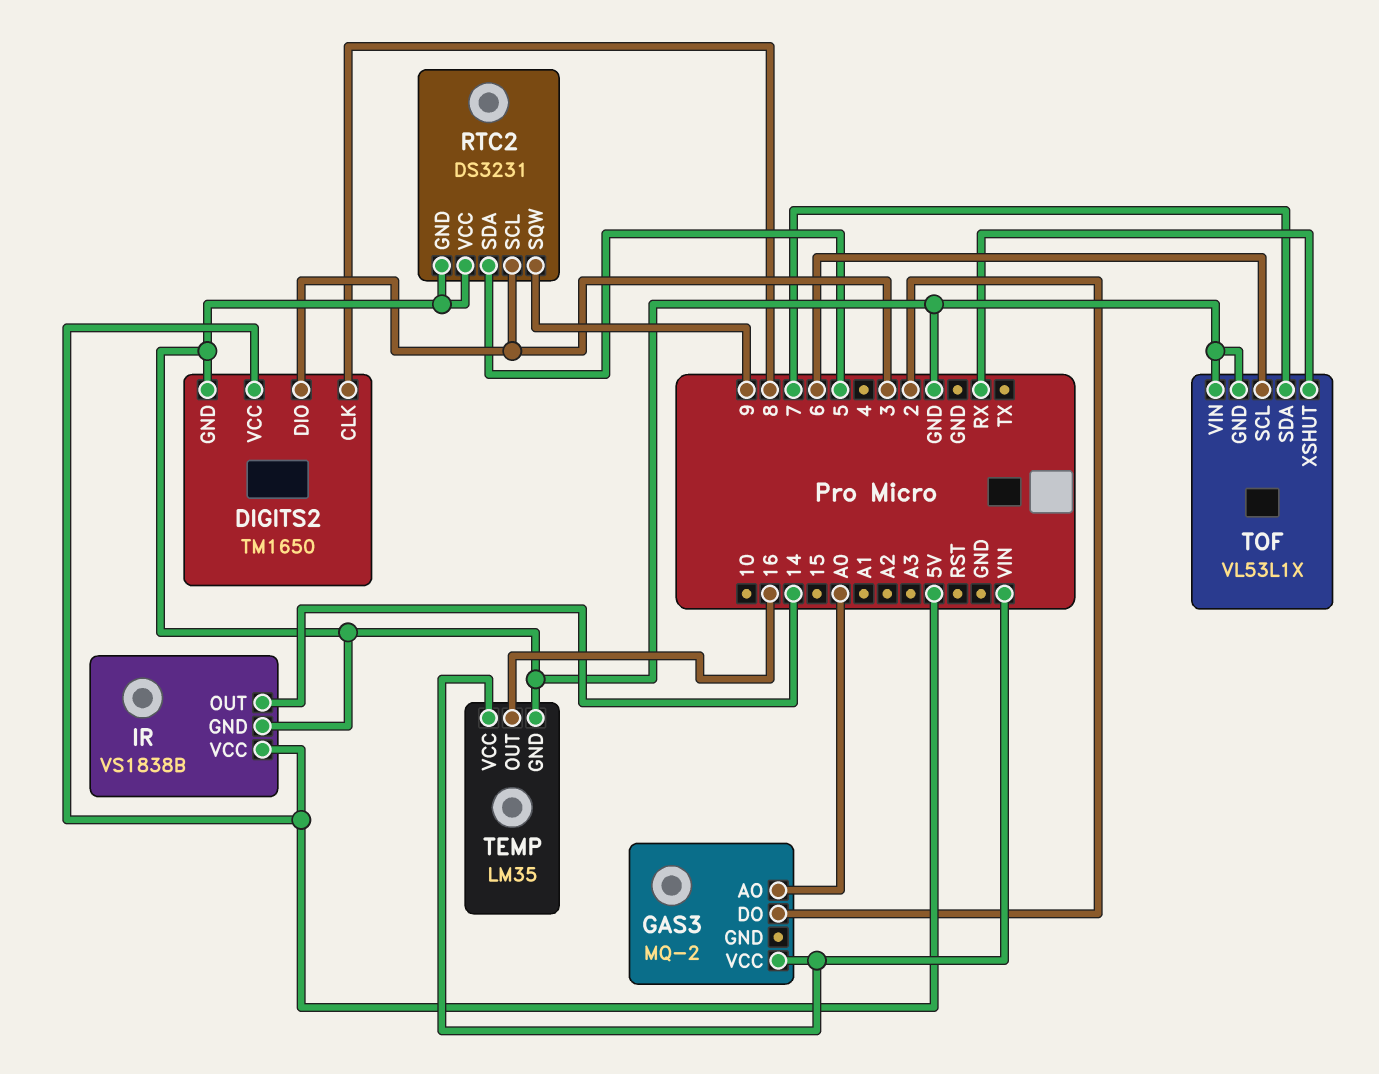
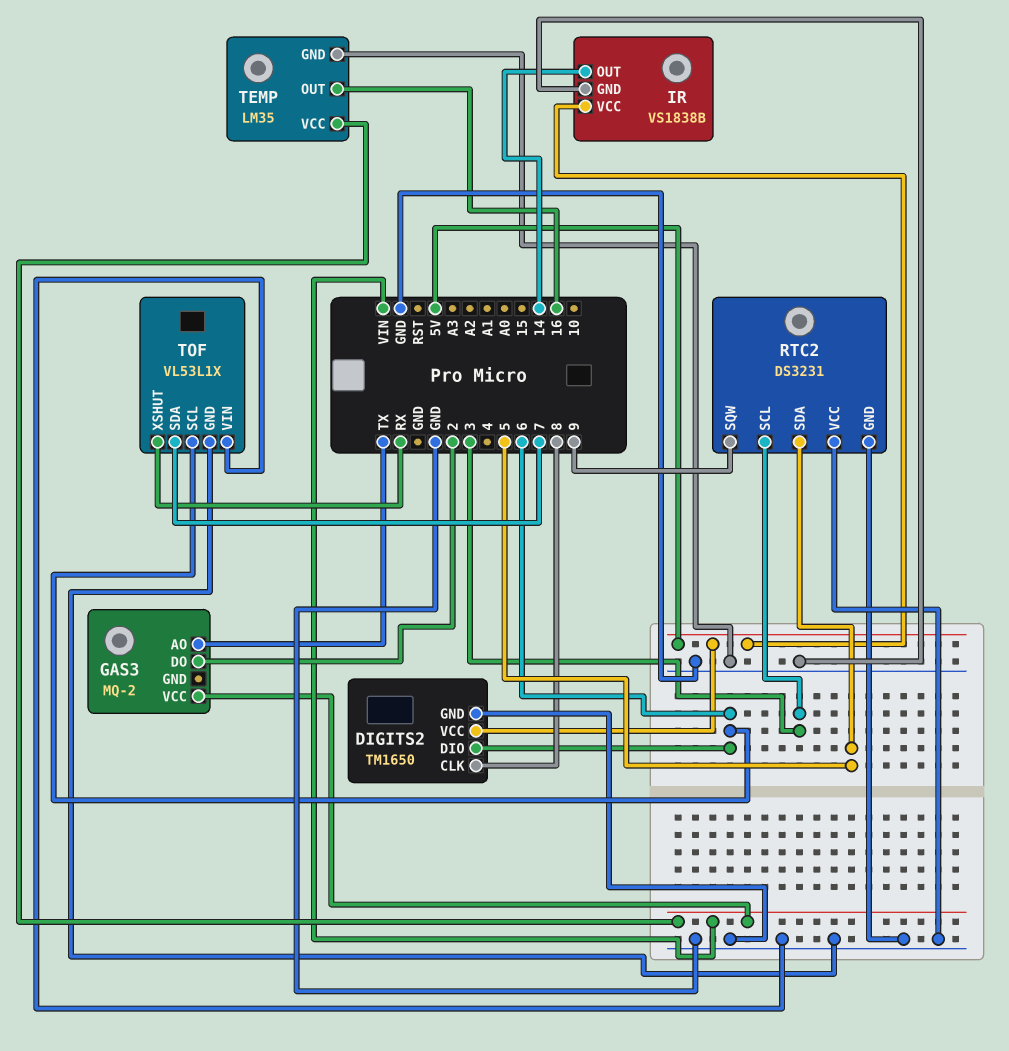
DIGITS2 pin DIO: 3 -> 6
GAS3 pin AO: A0 -> TX

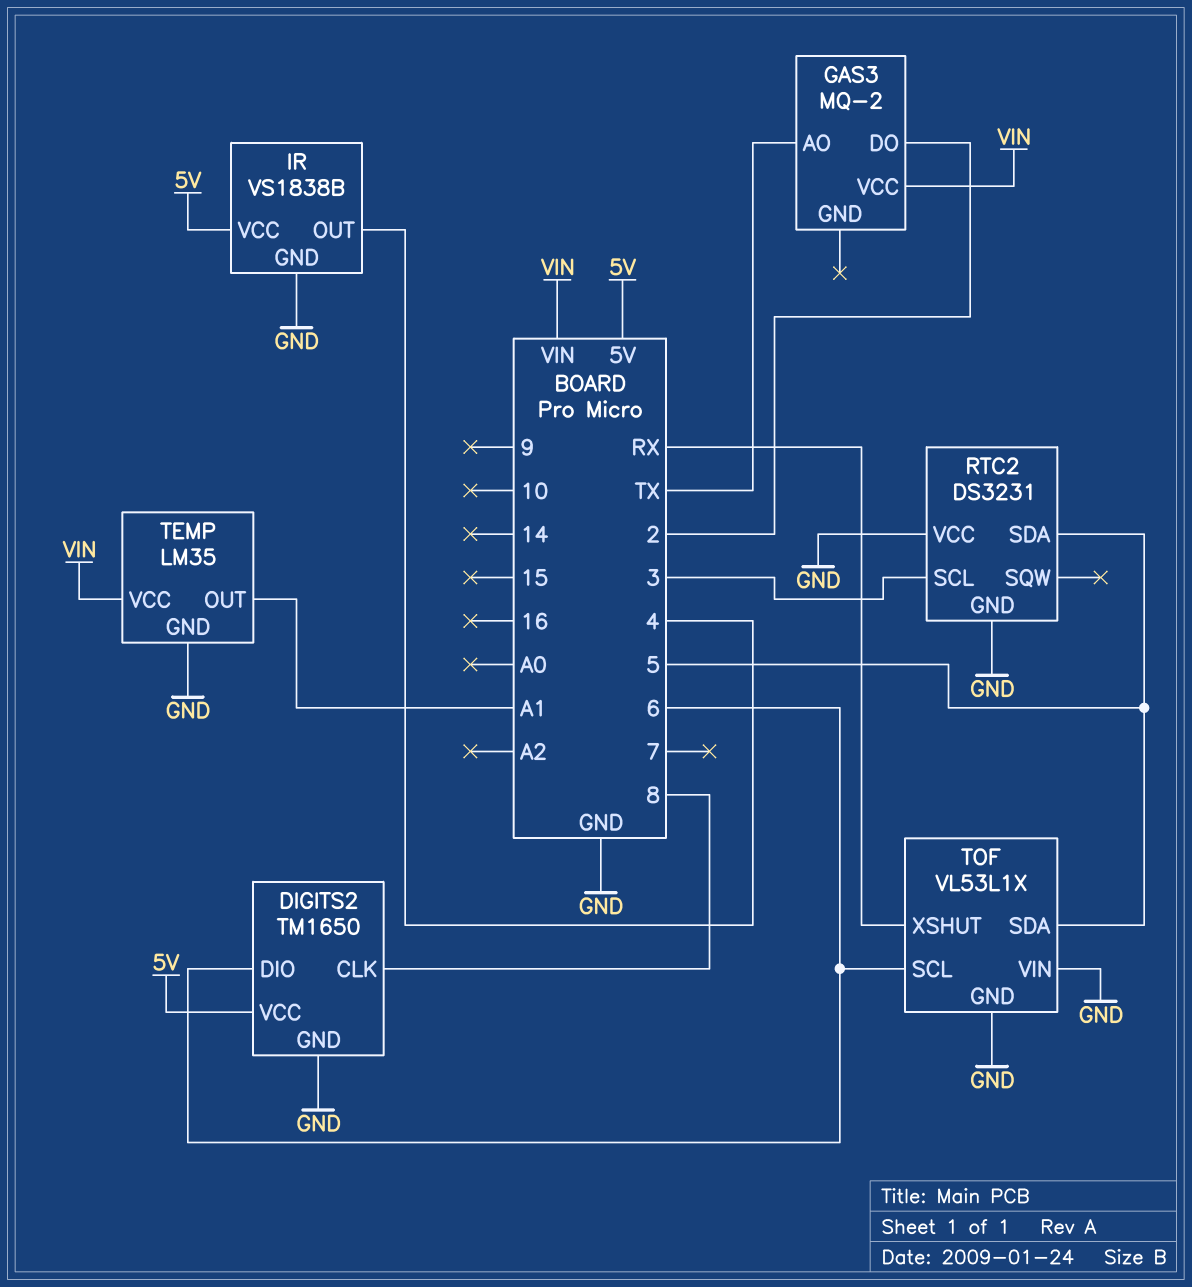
IR pin OUT: 14 -> 4
RTC2 pin SQW: 9 -> none
TEMP pin OUT: 16 -> A1
TOF pin SDA: 7 -> 5

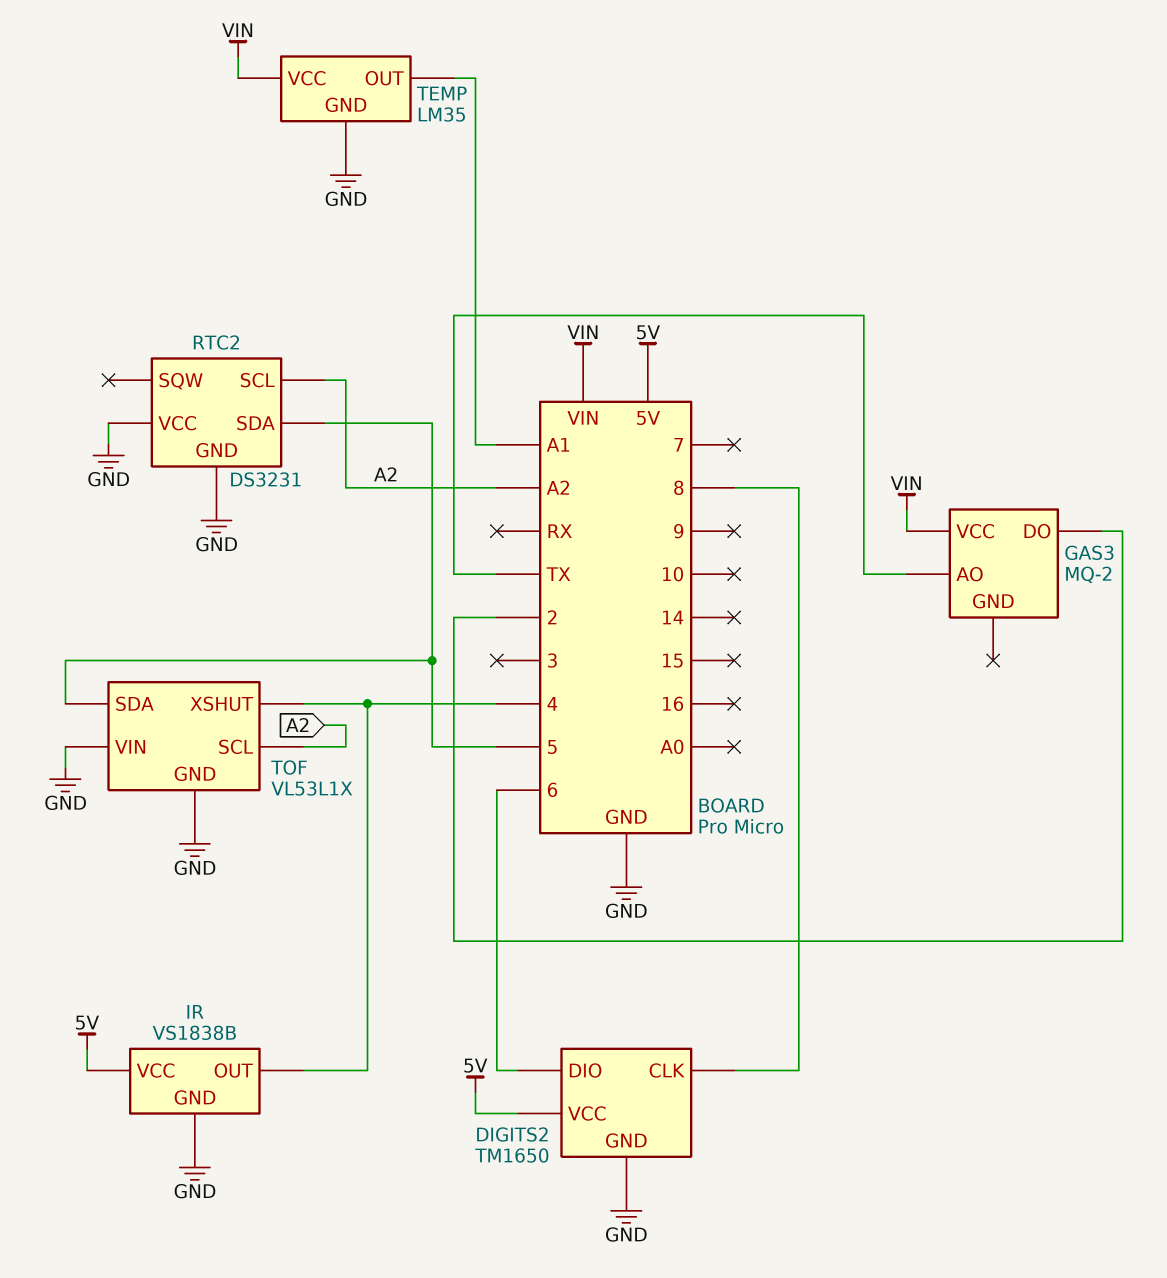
RTC2 pin SCL: 3 -> A2
TOF pin SCL: 6 -> A2
TOF pin XSHUT: RX -> 4

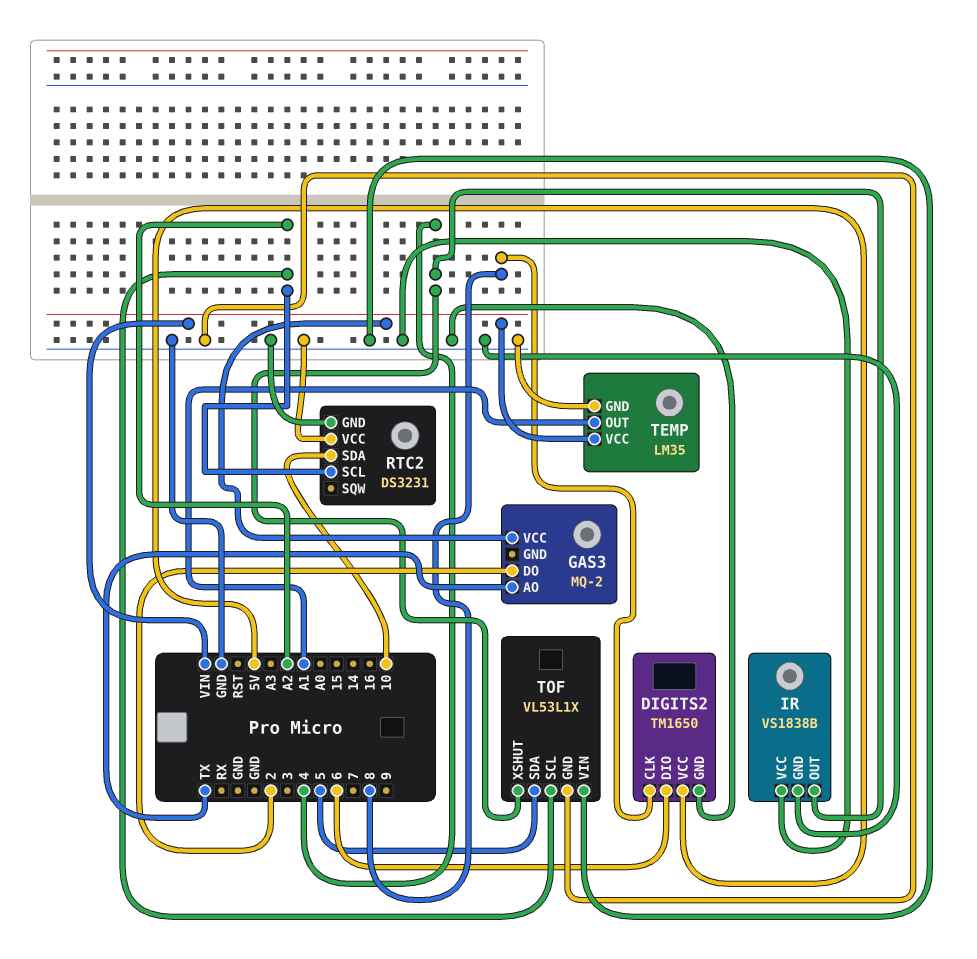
IR pin VCC: 5V -> GND
RTC2 pin SDA: 5 -> 10

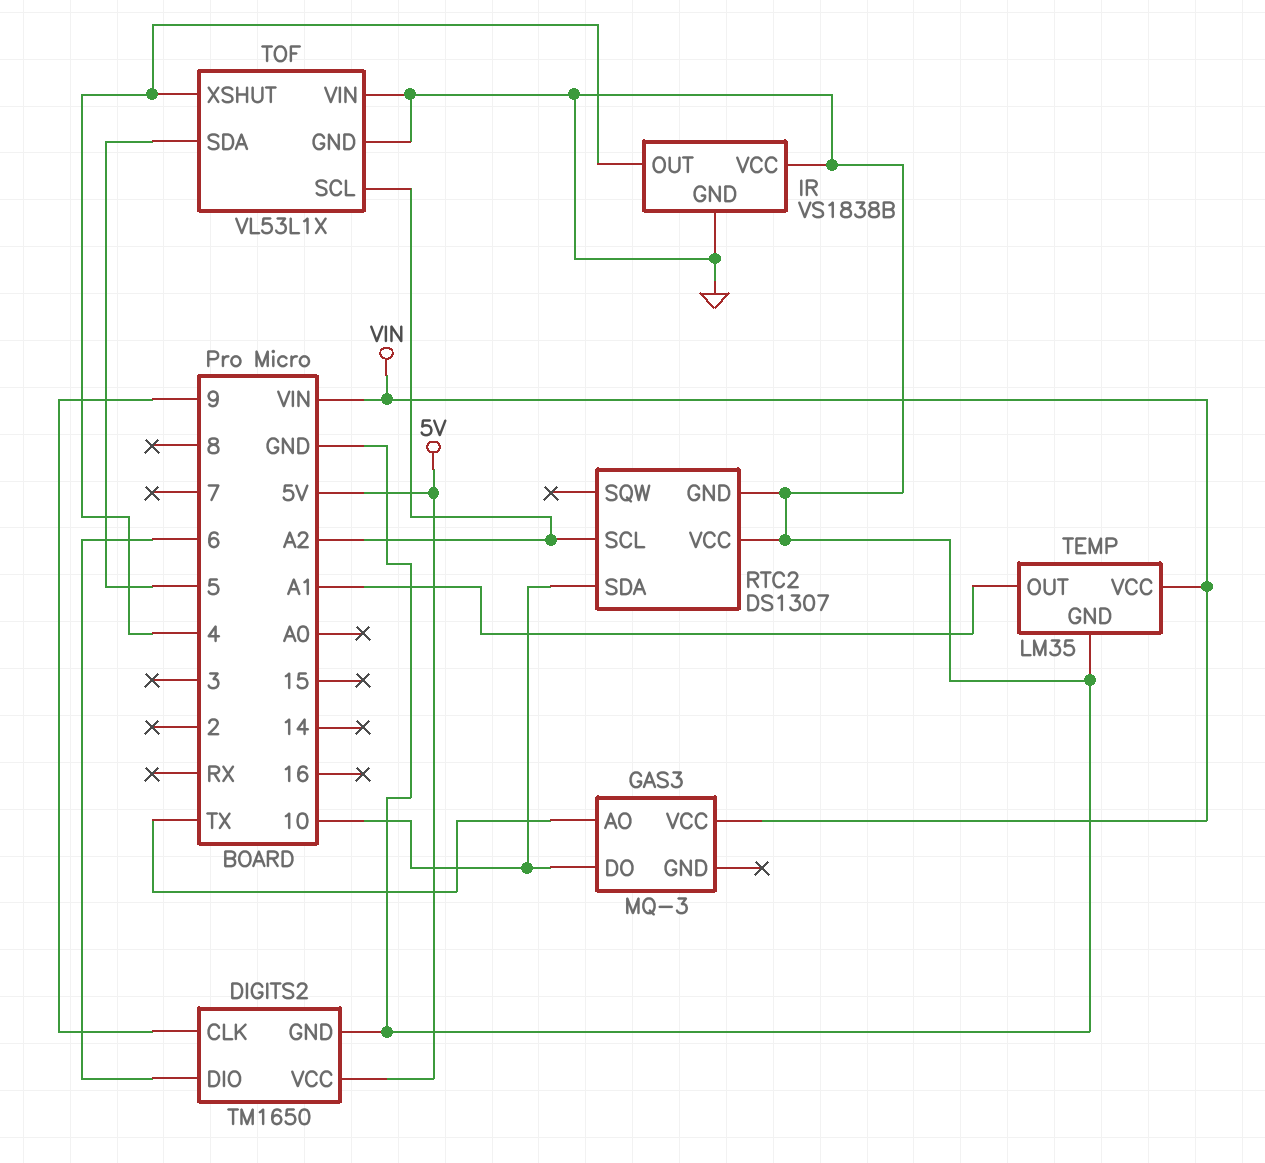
DIGITS2 pin CLK: 8 -> 9
GAS3: MQ-2 -> MQ-3
GAS3 pin DO: 2 -> 10
RTC2: DS3231 -> DS1307

